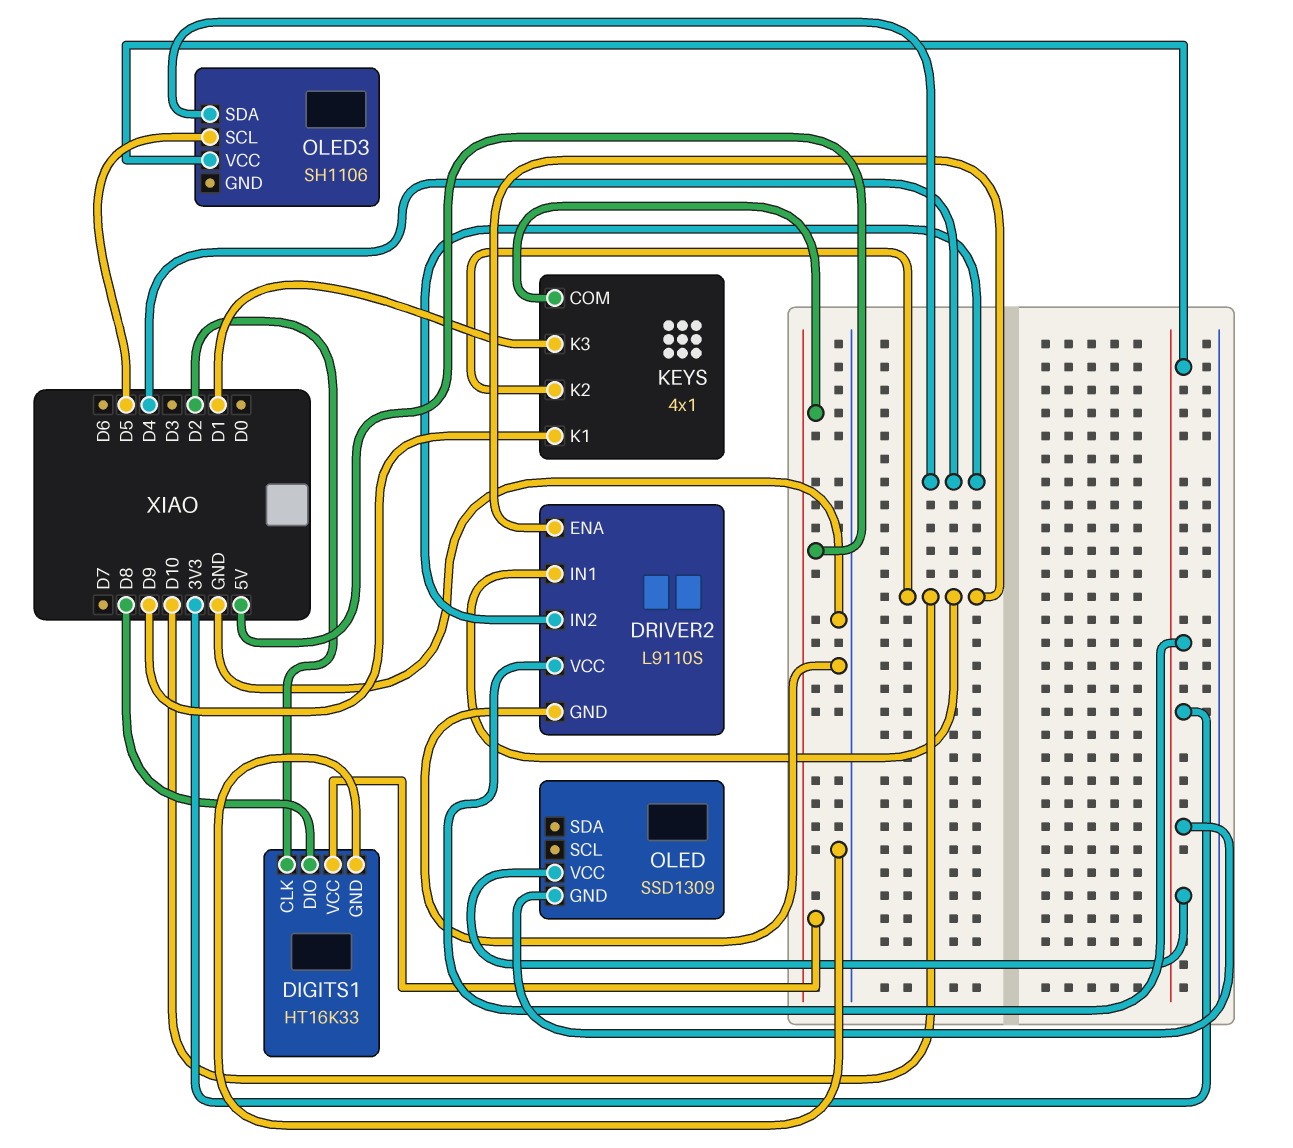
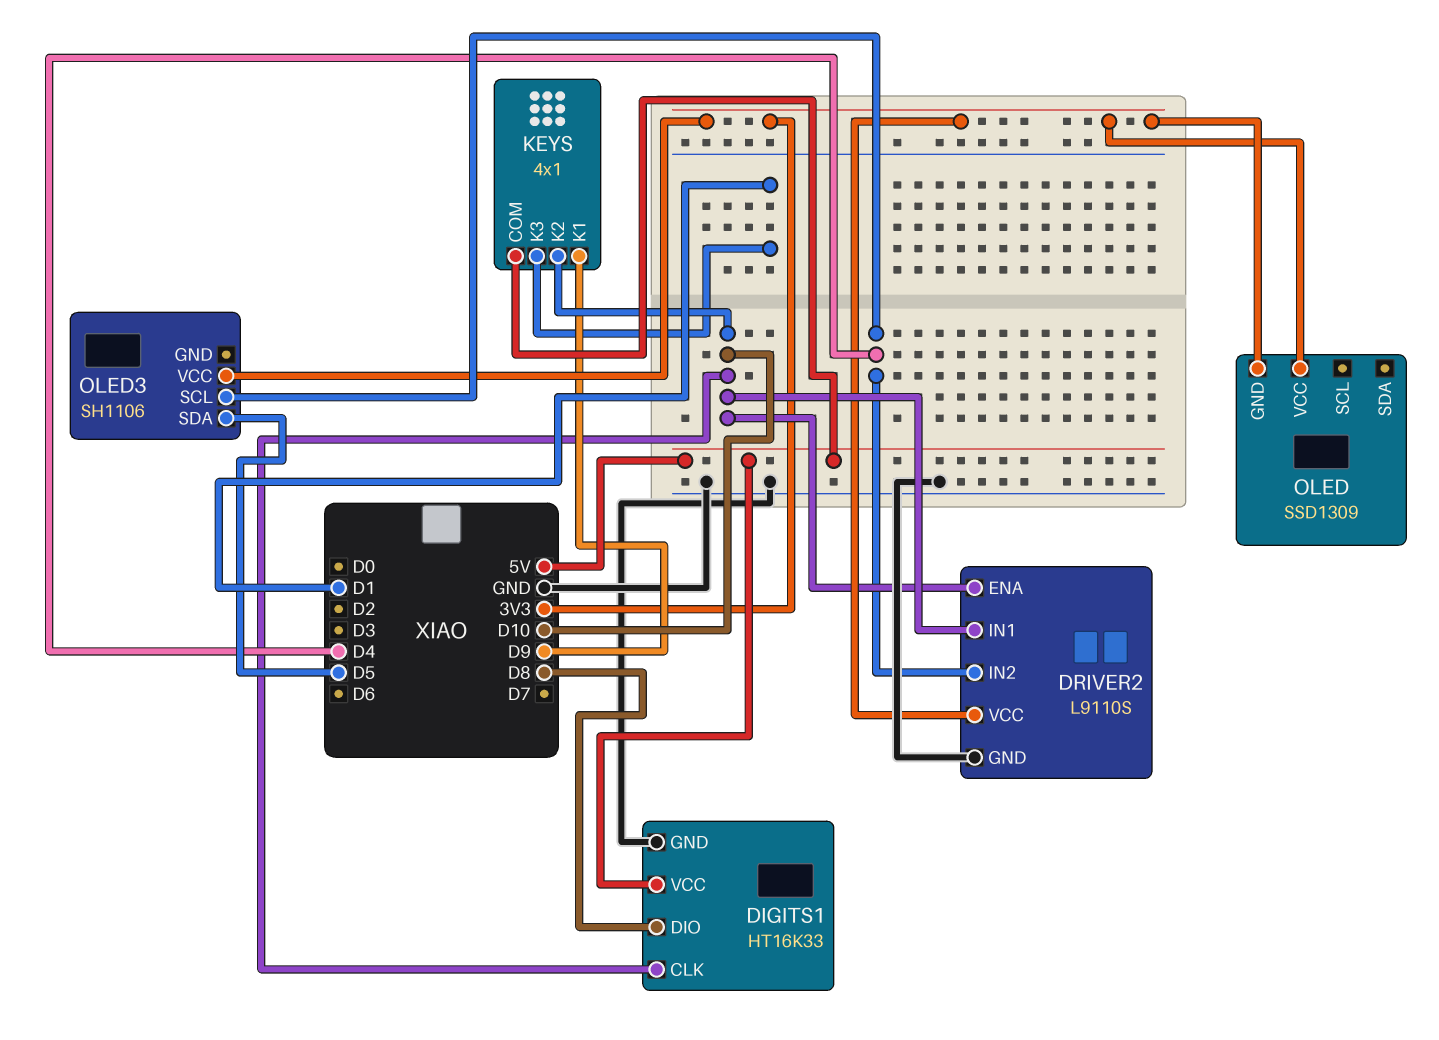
DIGITS1 pin CLK: D2 -> D10
OLED3 pin SCL: D5 -> D4
OLED3 pin SDA: D4 -> D5

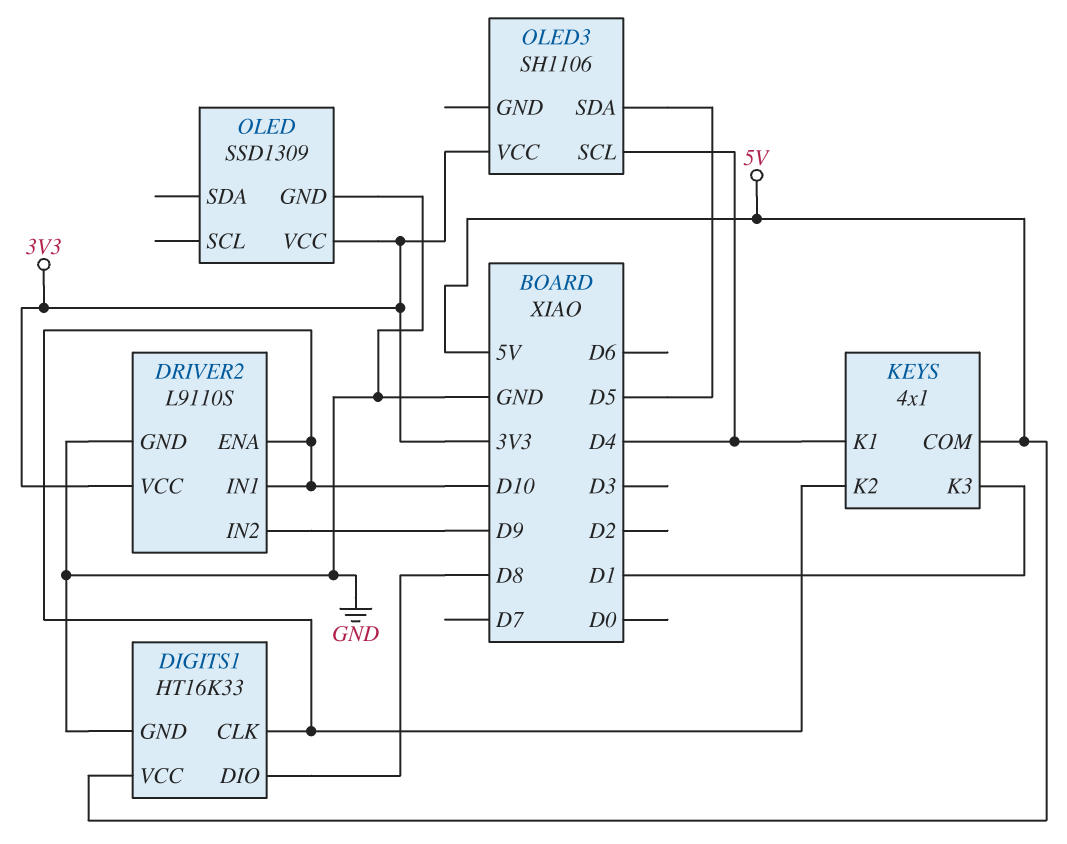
DRIVER2 pin IN2: D4 -> D9
KEYS pin K1: D9 -> D4
OLED pin GND: 3V3 -> GND

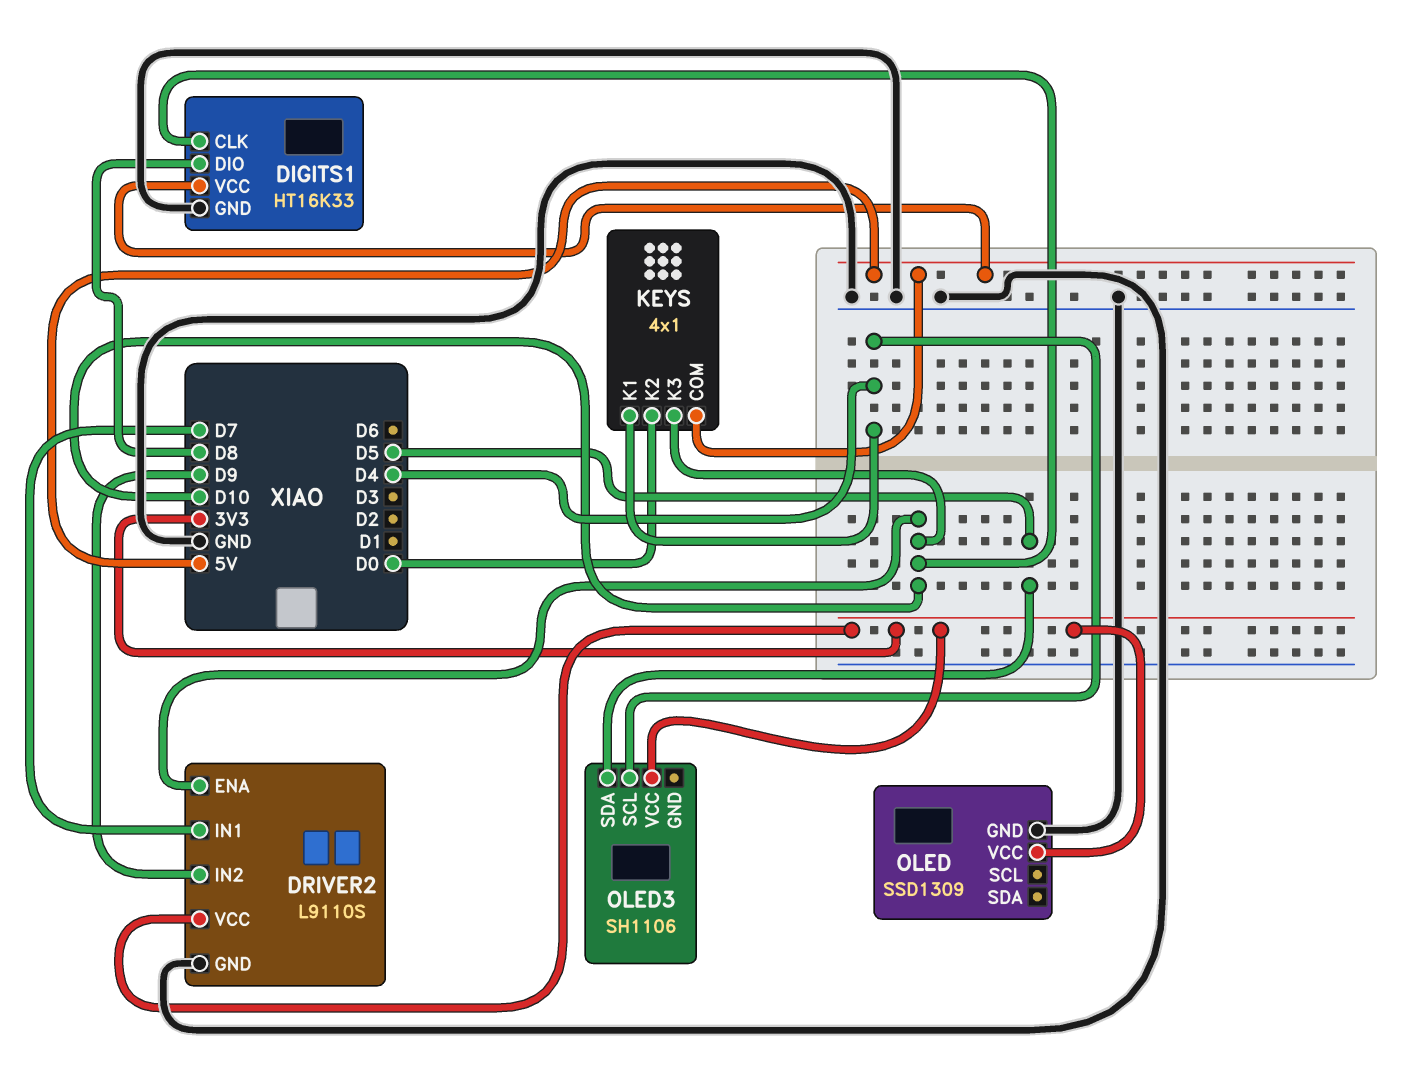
DRIVER2 pin IN1: D10 -> D7
KEYS pin K2: D10 -> D0
KEYS pin K3: D1 -> D10

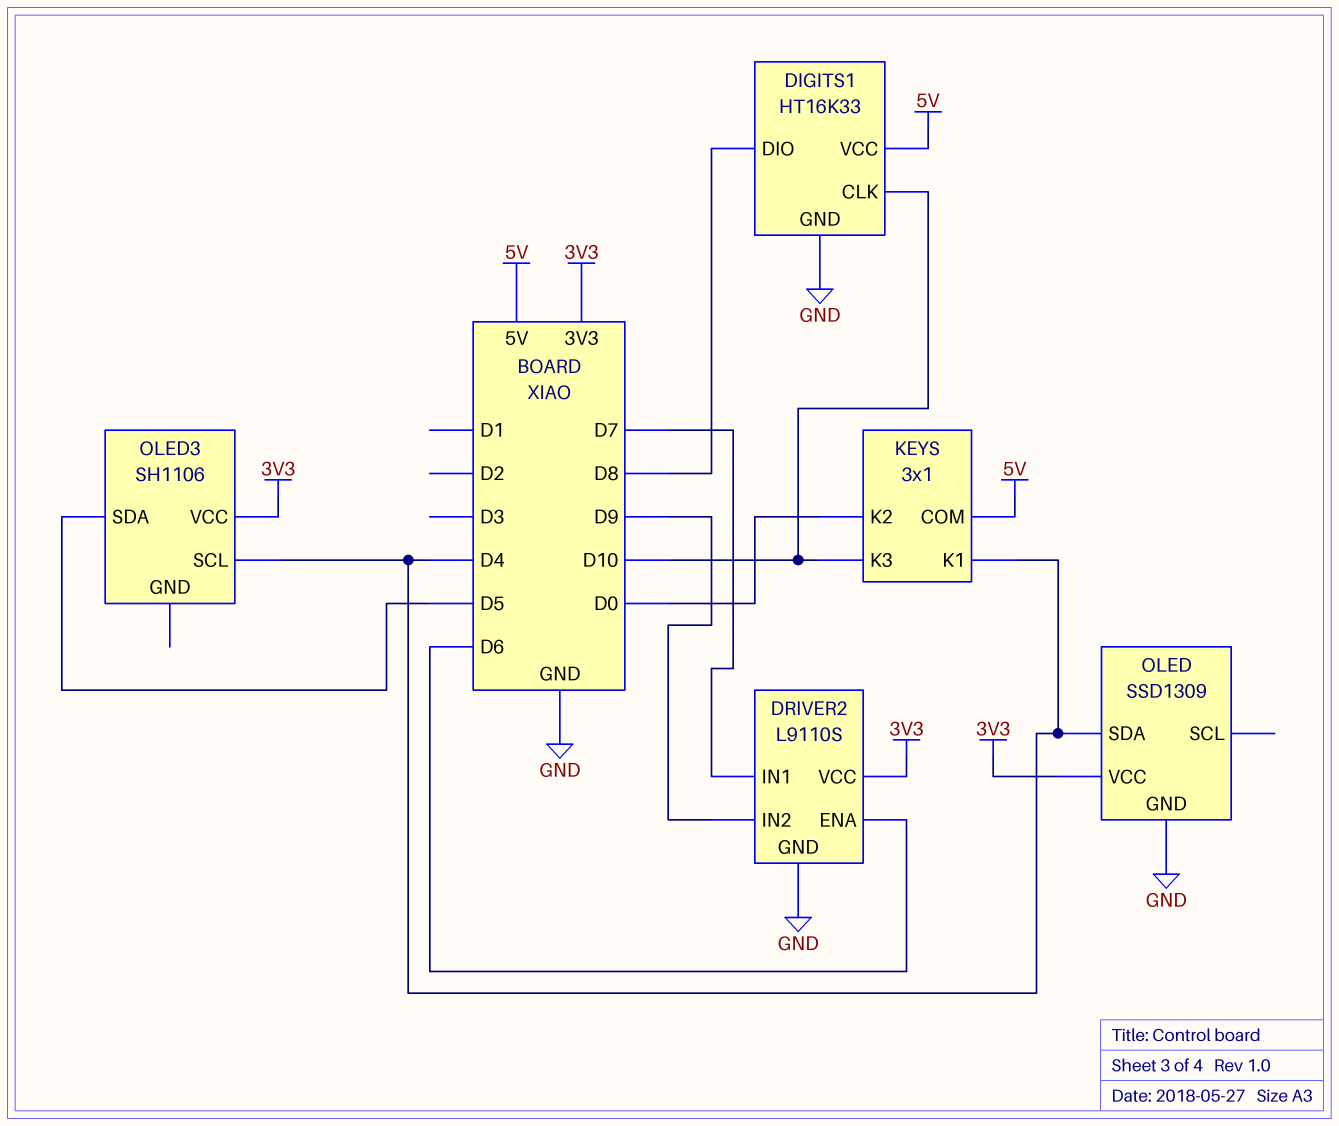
DRIVER2 pin ENA: D10 -> D6
KEYS: 4x1 -> 3x1
OLED pin SDA: none -> D4

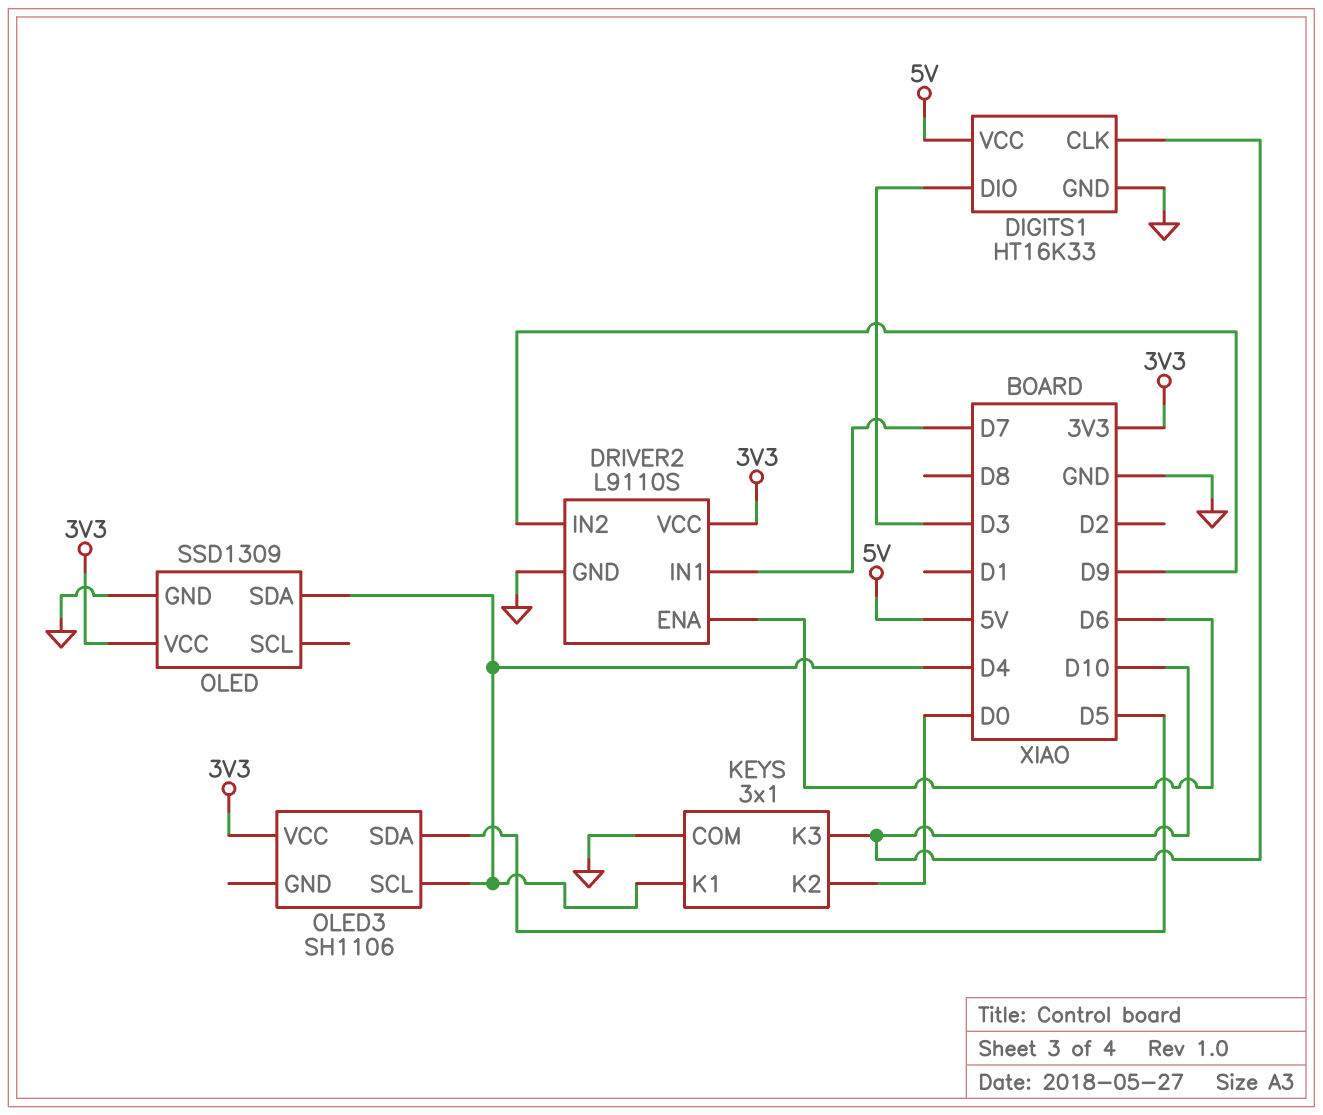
DIGITS1 pin DIO: D8 -> D3
KEYS pin COM: 5V -> GND

